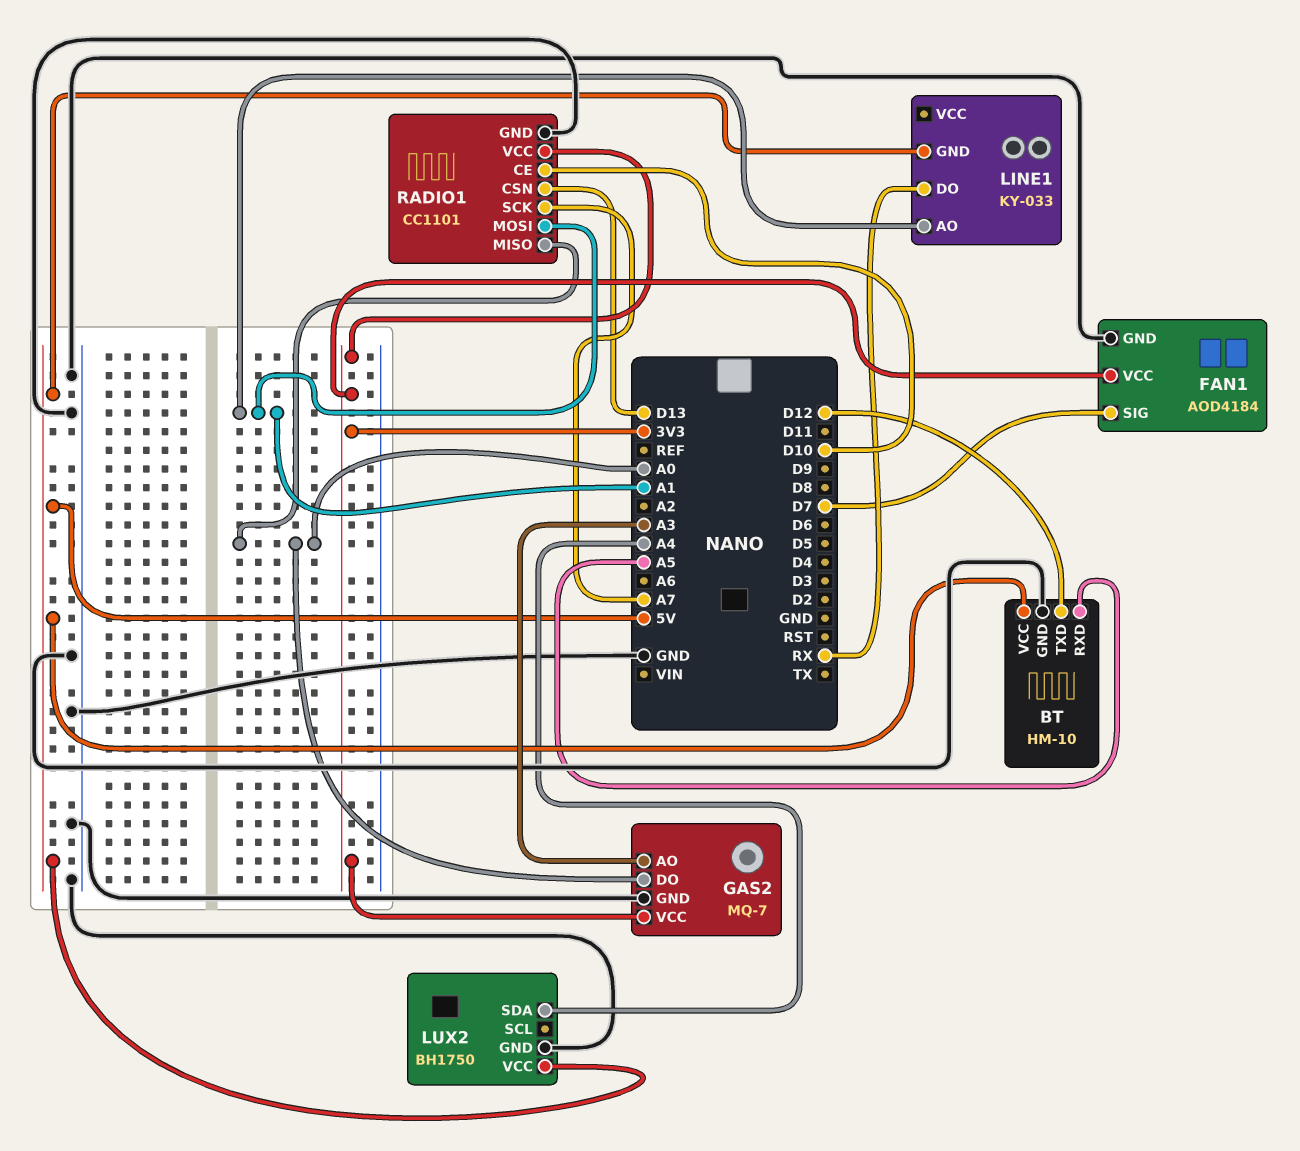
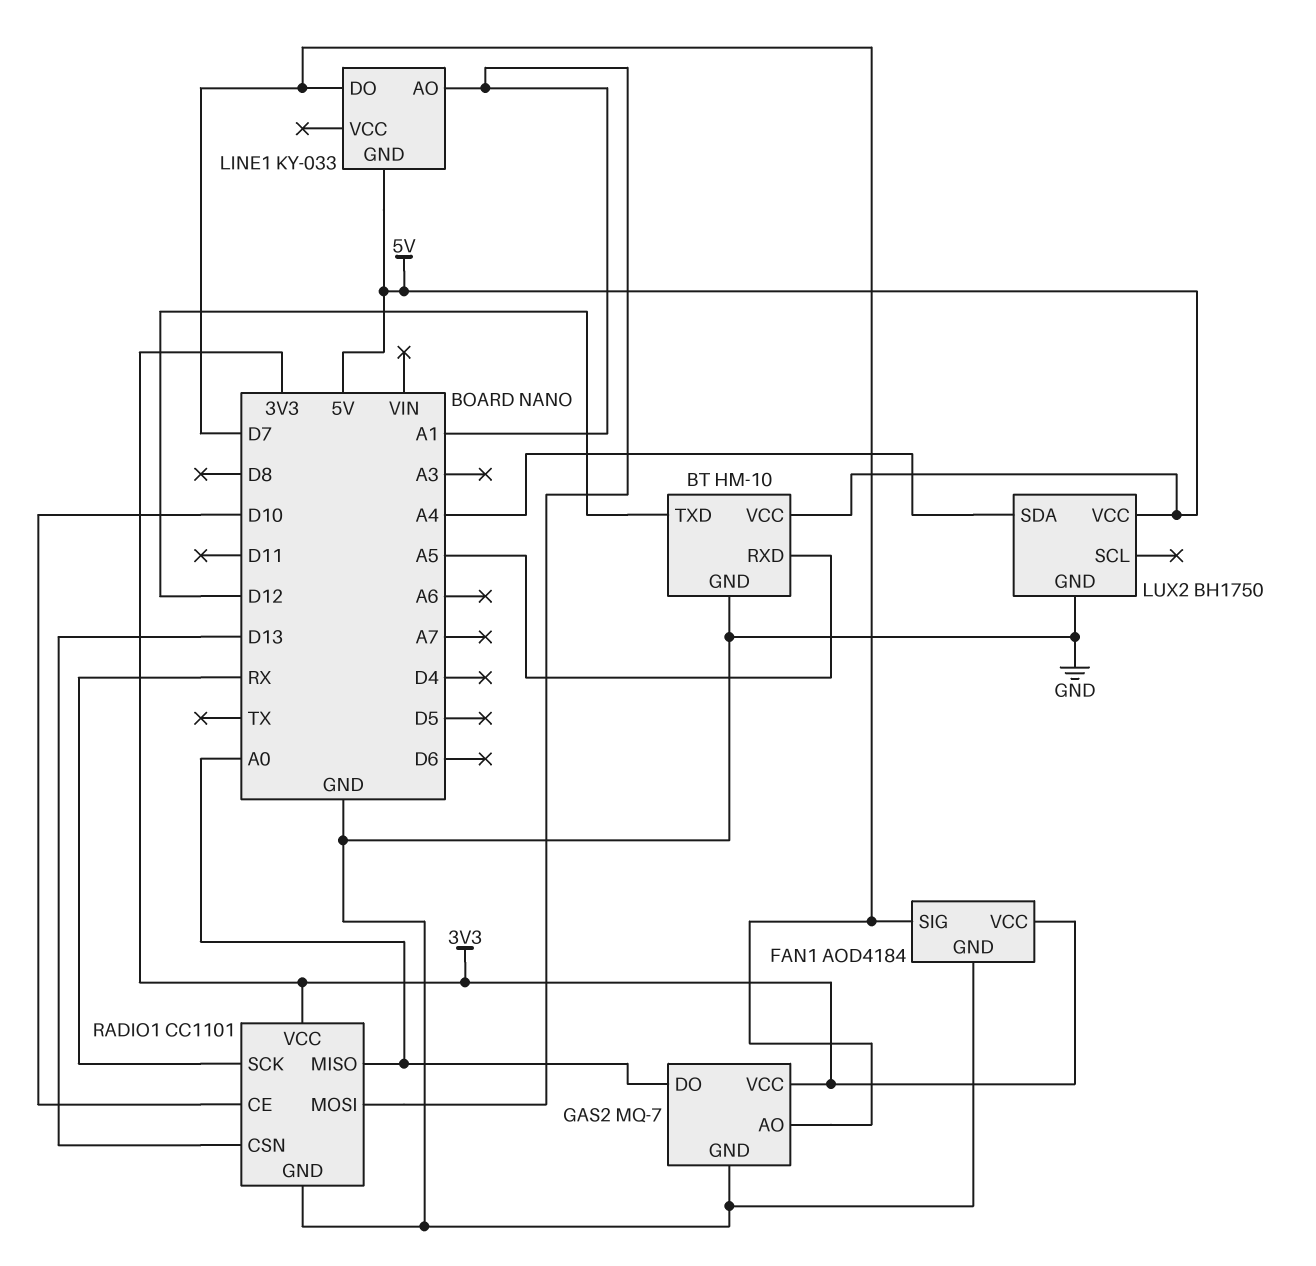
GAS2 pin AO: A3 -> D7
LINE1 pin DO: RX -> D7
RADIO1 pin SCK: A7 -> RX

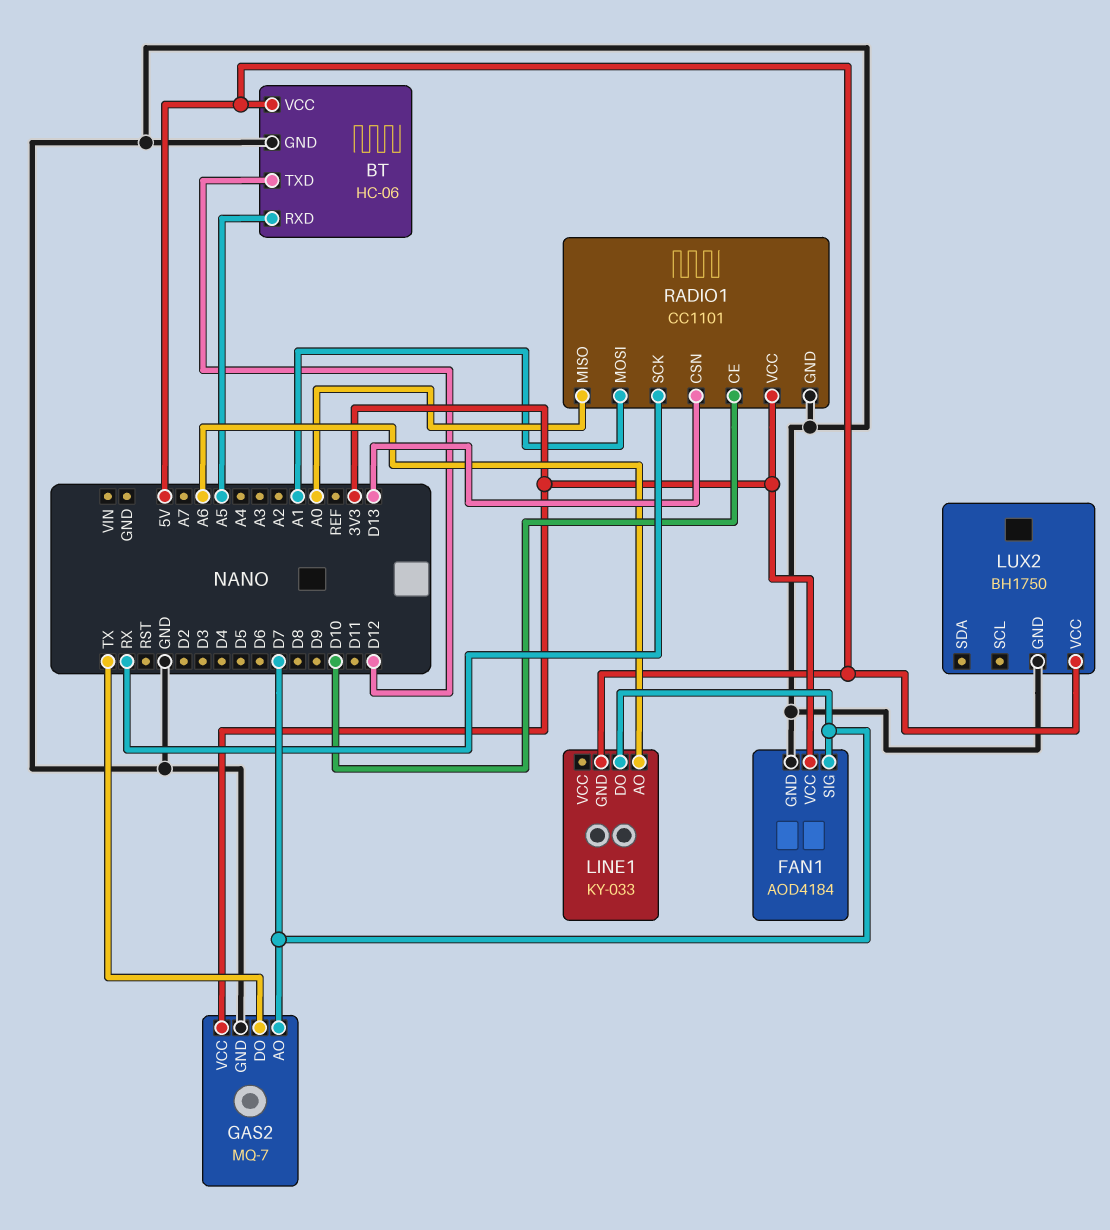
BT: HM-10 -> HC-06
GAS2 pin DO: A0 -> TX
LINE1 pin AO: A1 -> A6
LUX2 pin SDA: A4 -> none

